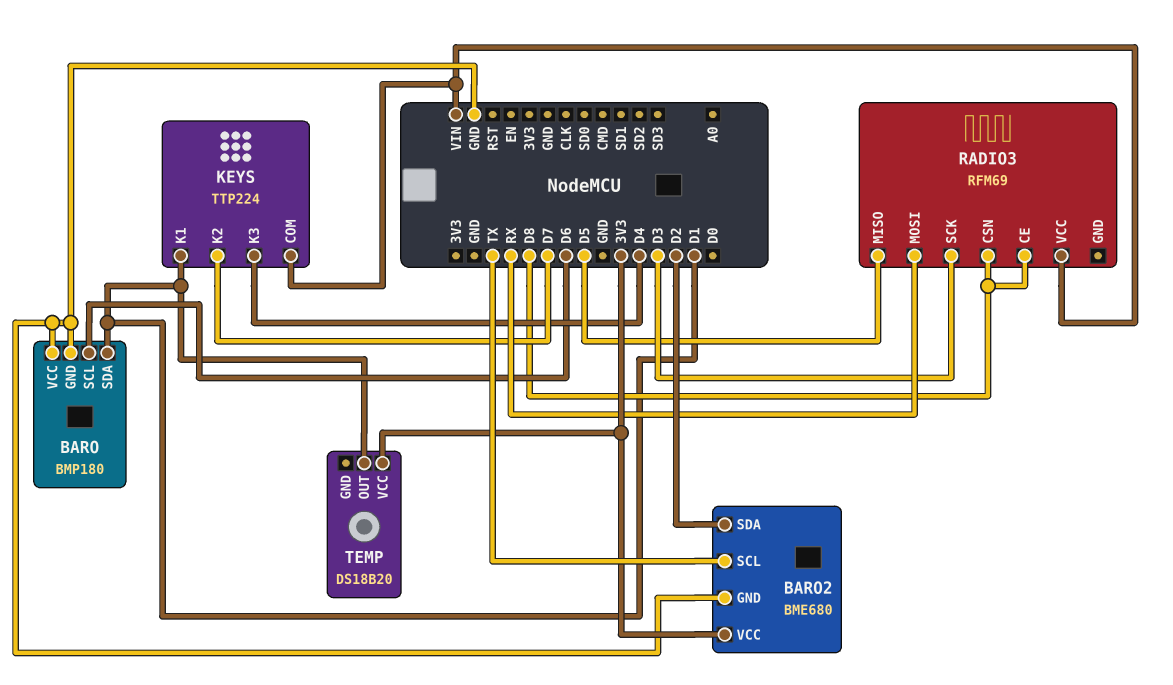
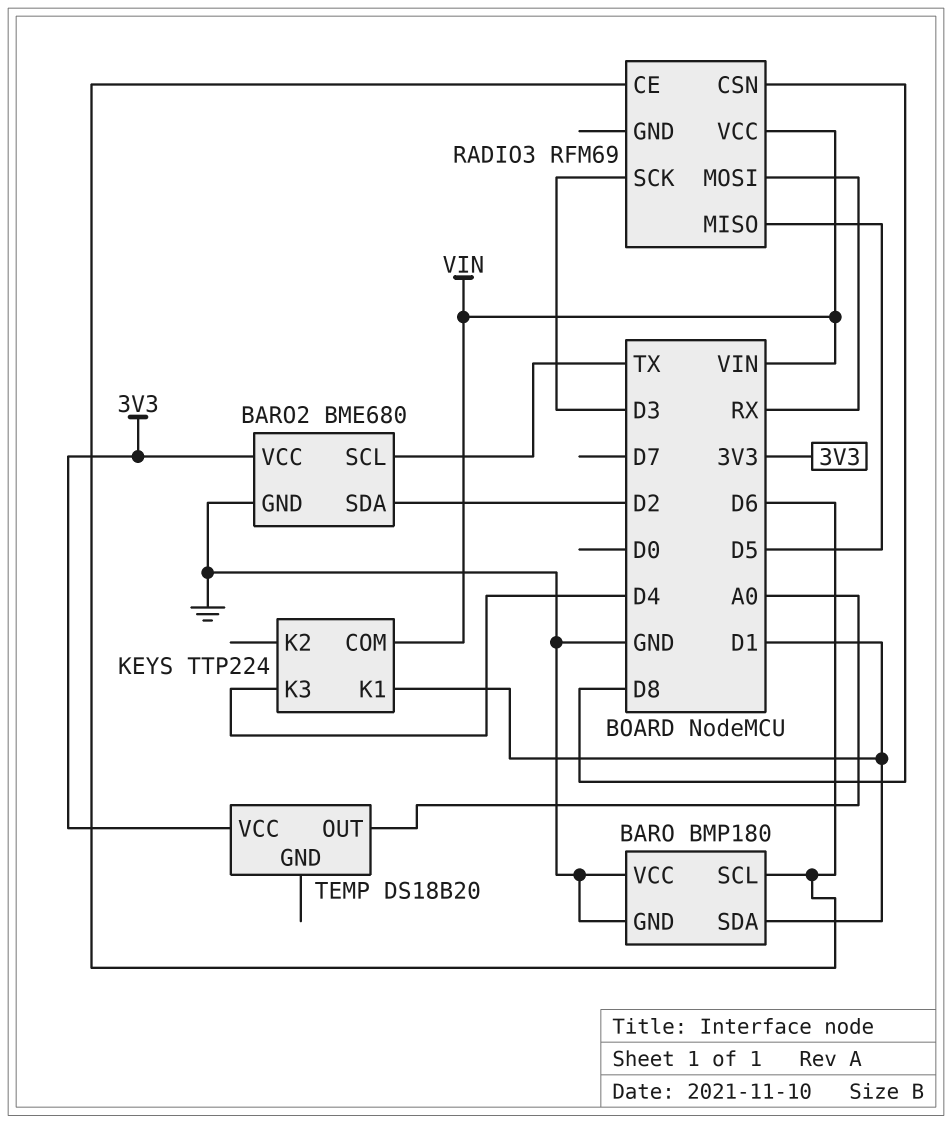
KEYS pin K2: D7 -> none
RADIO3 pin CE: D8 -> D6
TEMP pin OUT: D1 -> A0

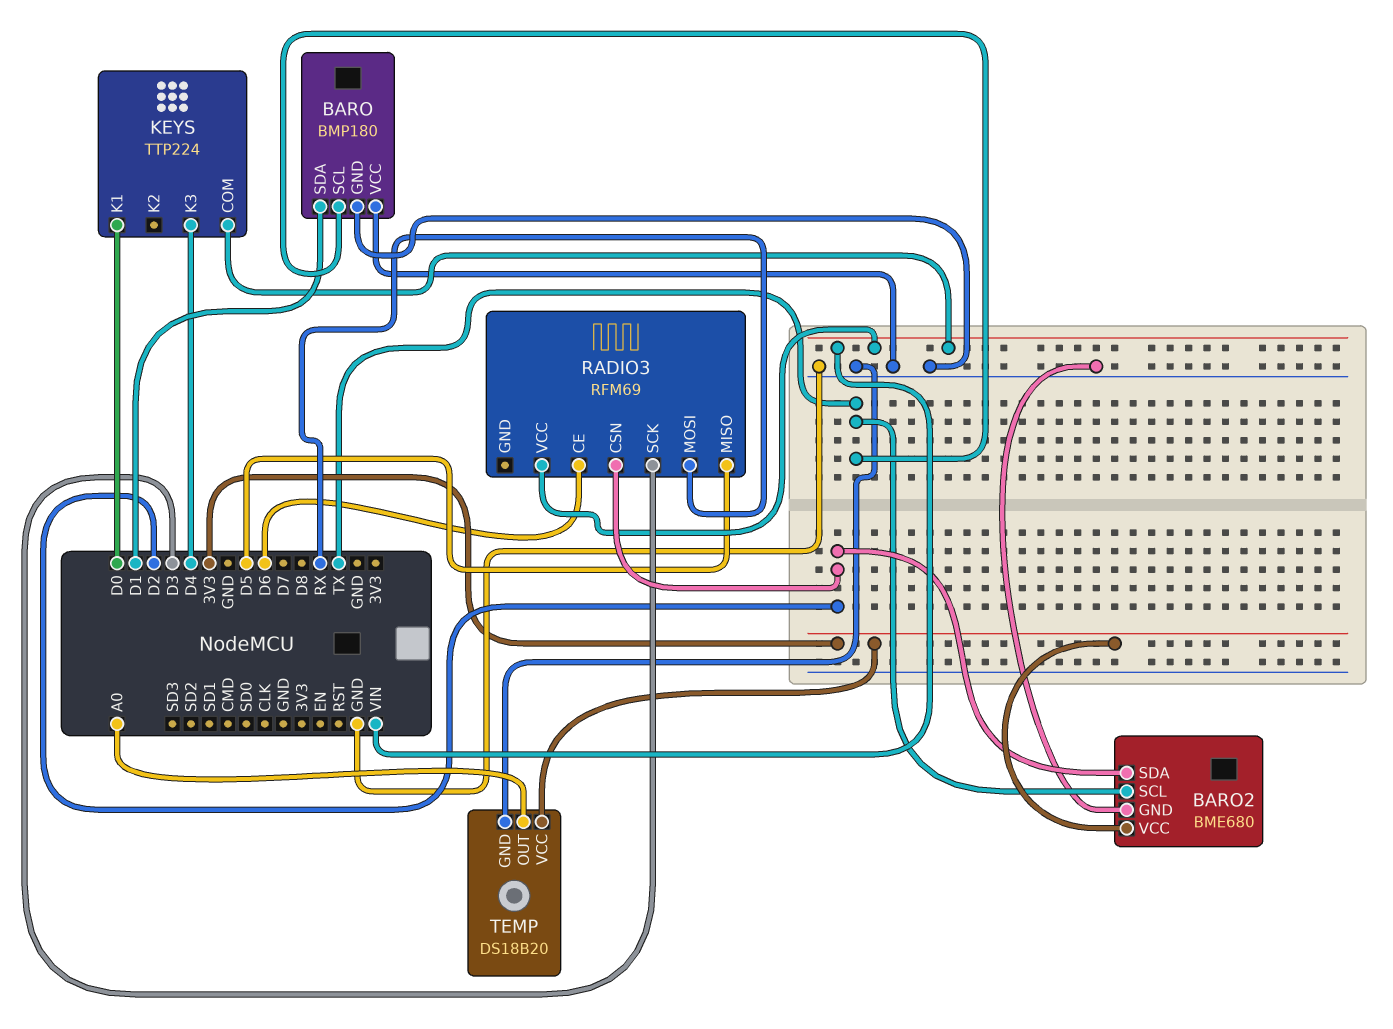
BARO pin SCL: D6 -> TX
KEYS pin K1: D1 -> D0
RADIO3 pin CSN: D8 -> D2
TEMP pin GND: none -> GND

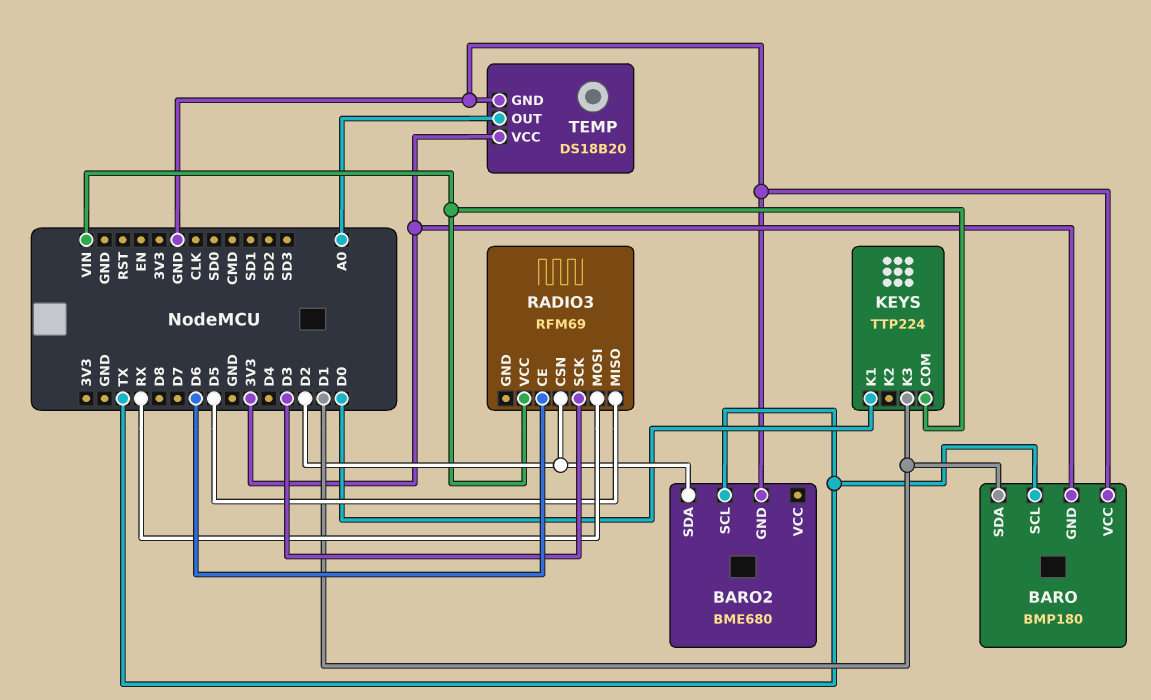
BARO pin GND: GND -> 3V3
BARO2 pin VCC: 3V3 -> none
KEYS pin K3: D4 -> D1

